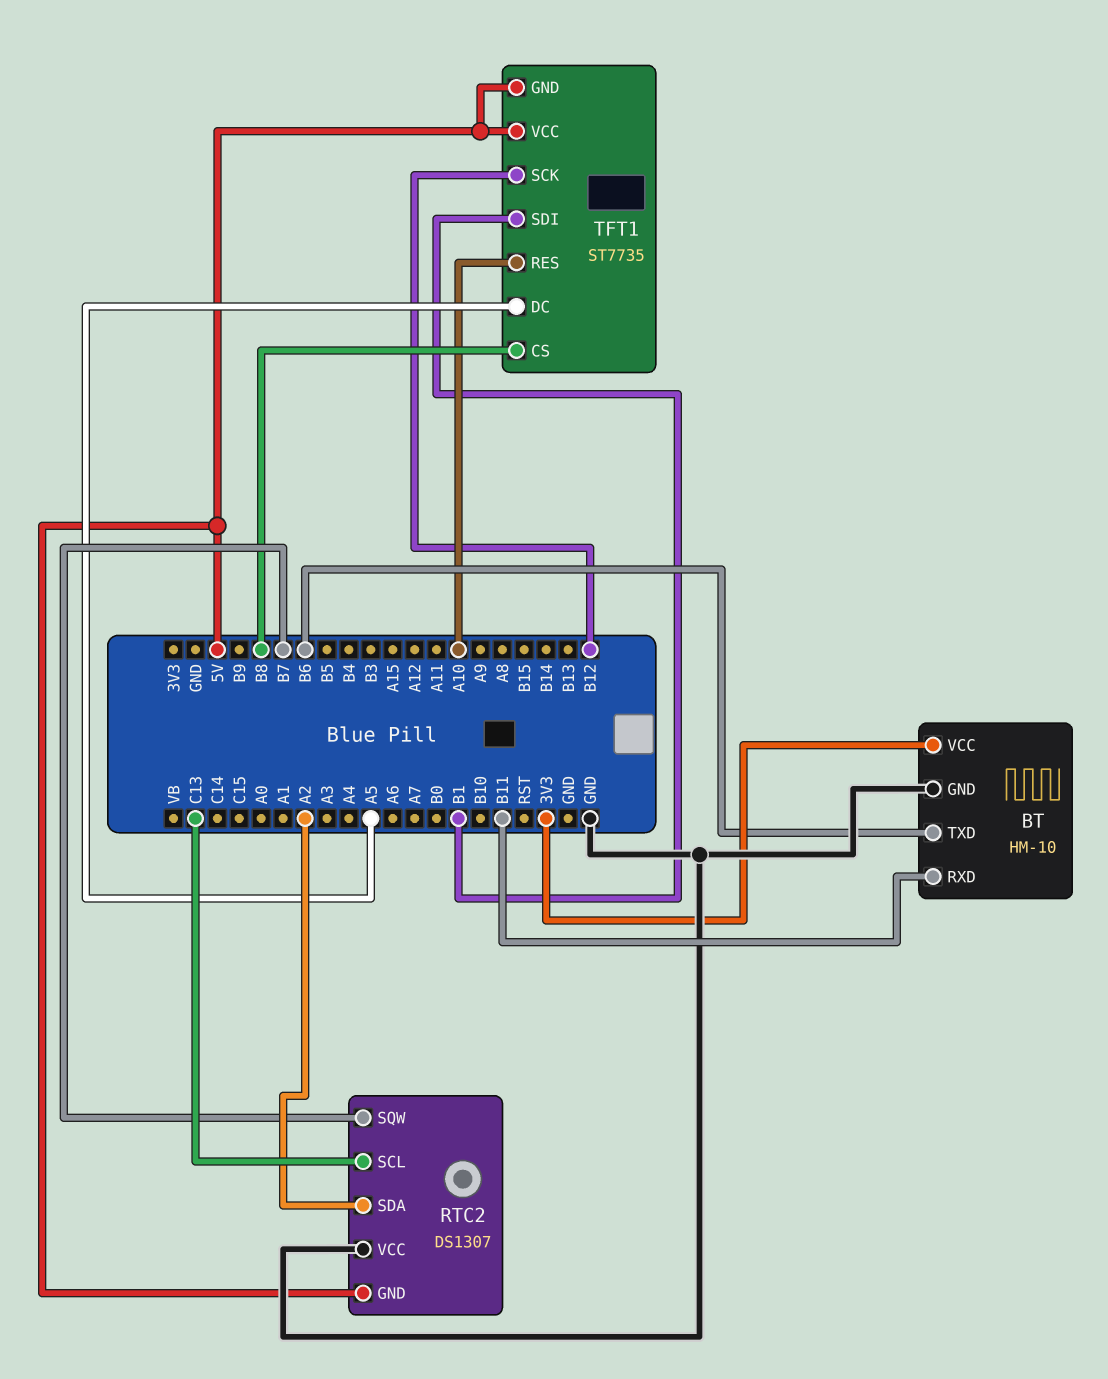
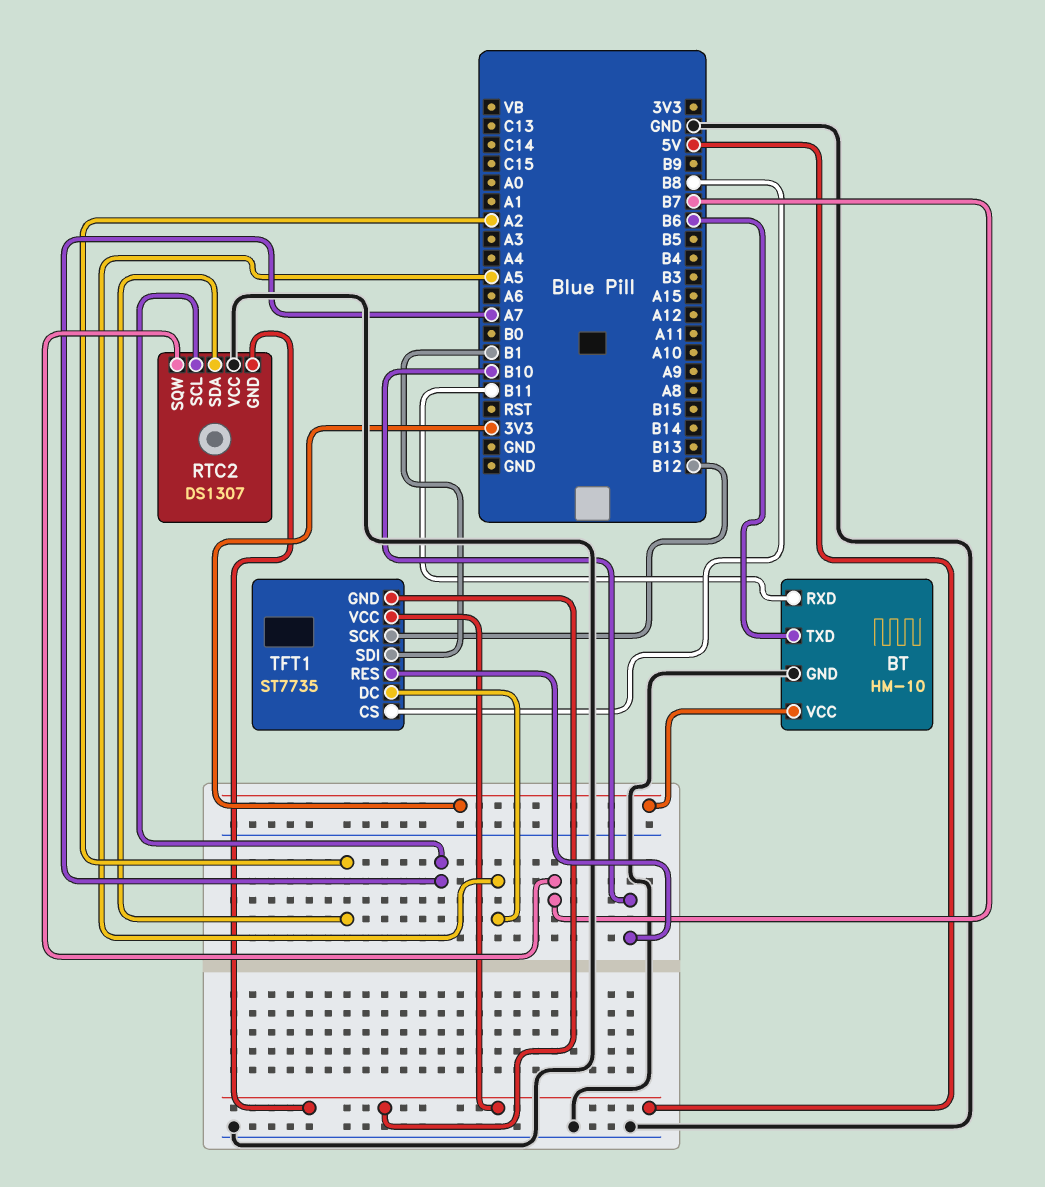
RTC2 pin SCL: C13 -> A7
TFT1 pin RES: A10 -> B10

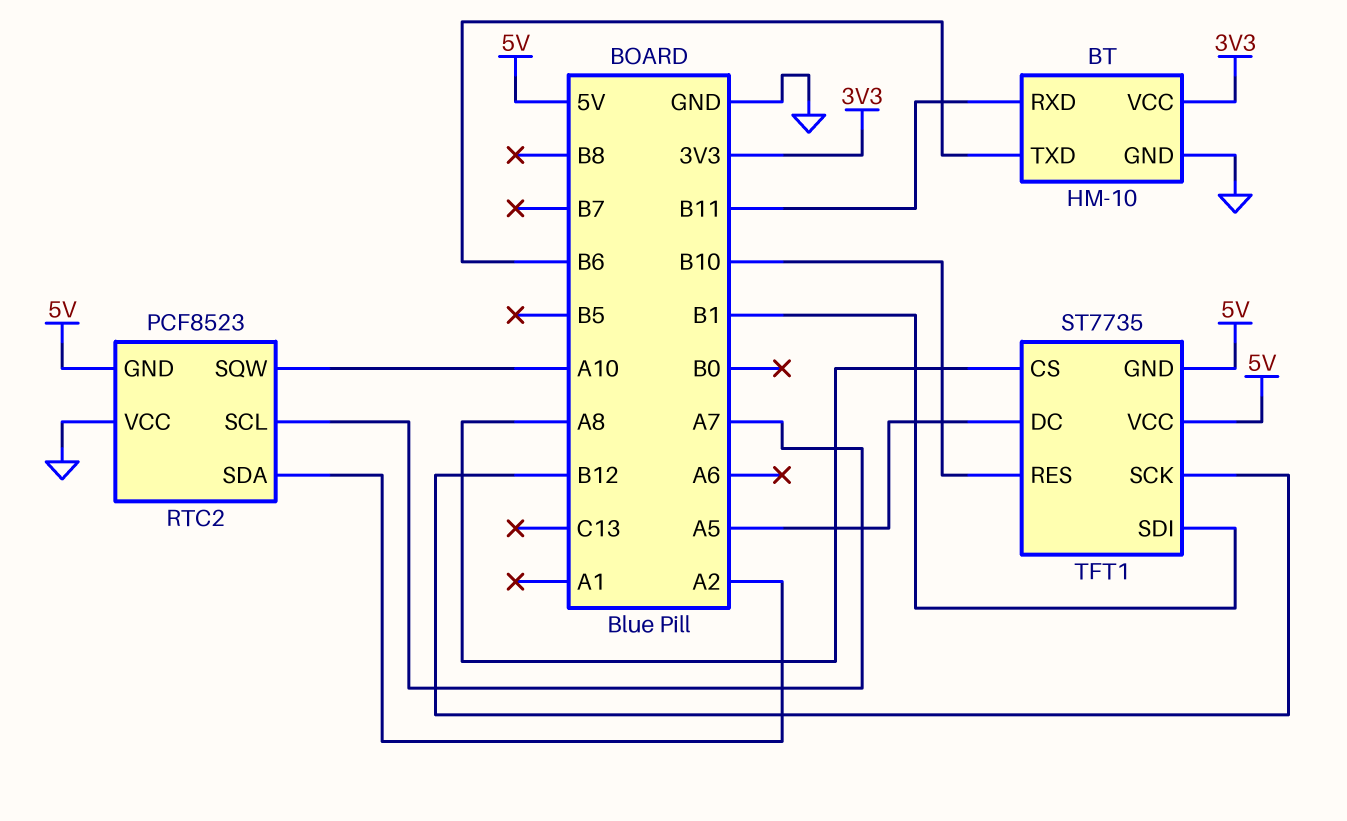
RTC2: DS1307 -> PCF8523
RTC2 pin SQW: B7 -> A10
TFT1 pin CS: B8 -> A8

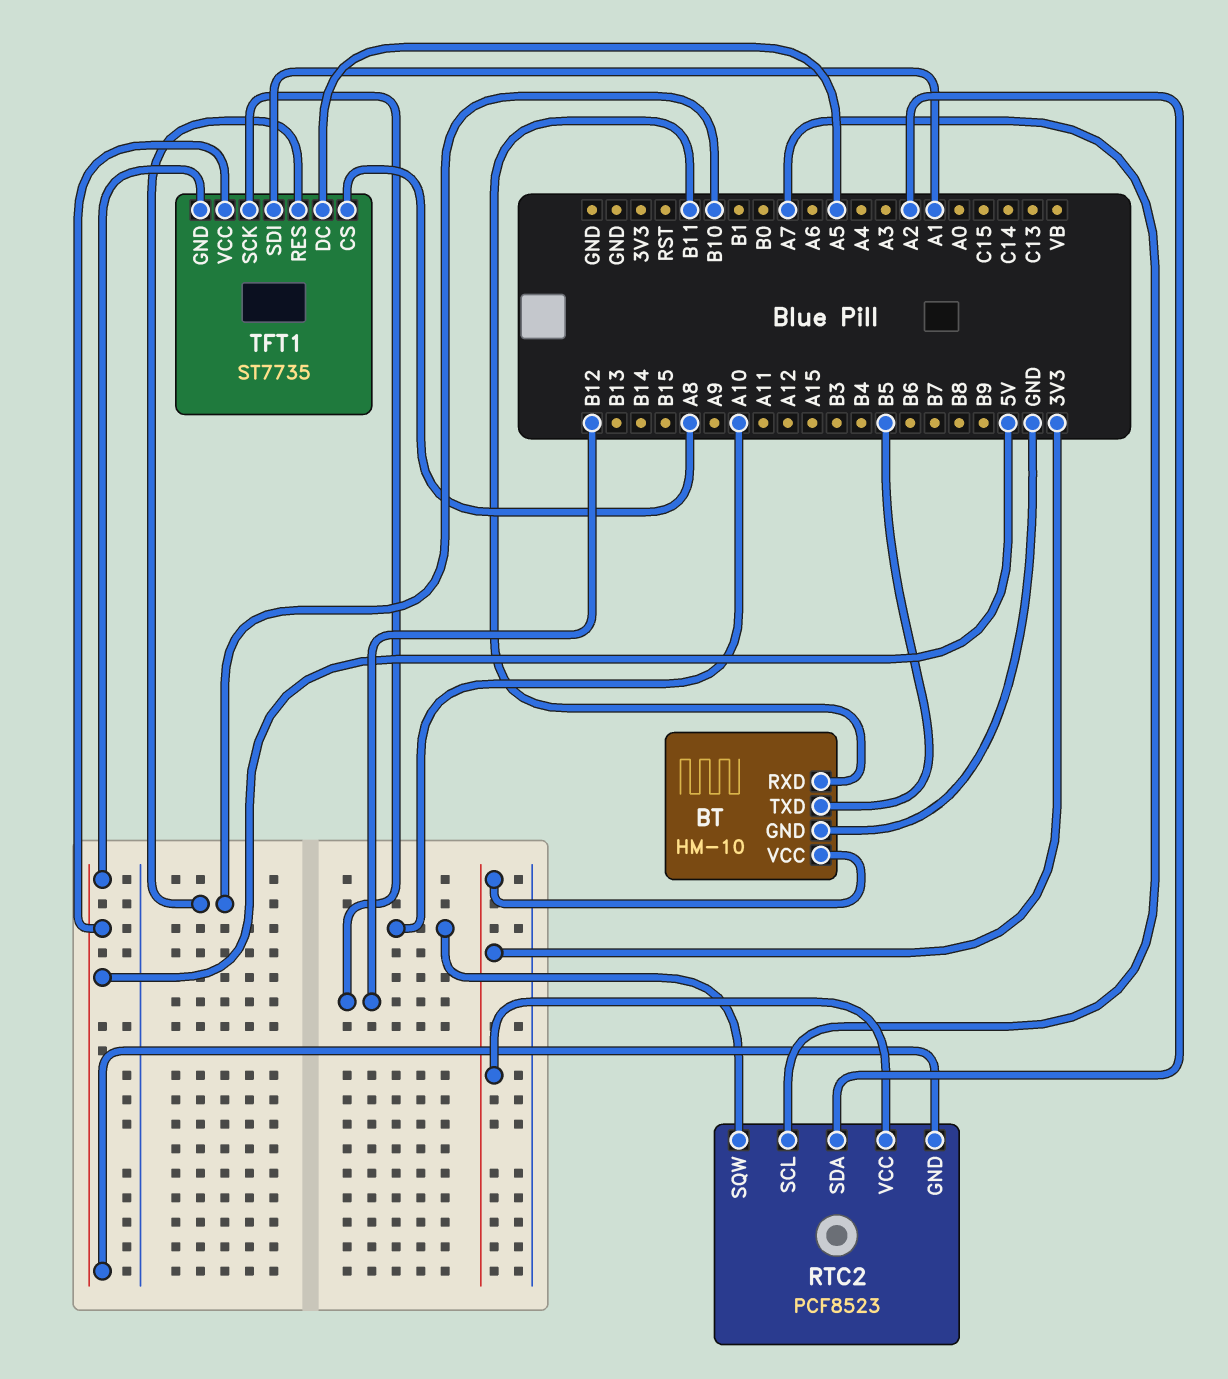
BT pin TXD: B6 -> B5
RTC2 pin VCC: GND -> 3V3
TFT1 pin SDI: B1 -> A1

